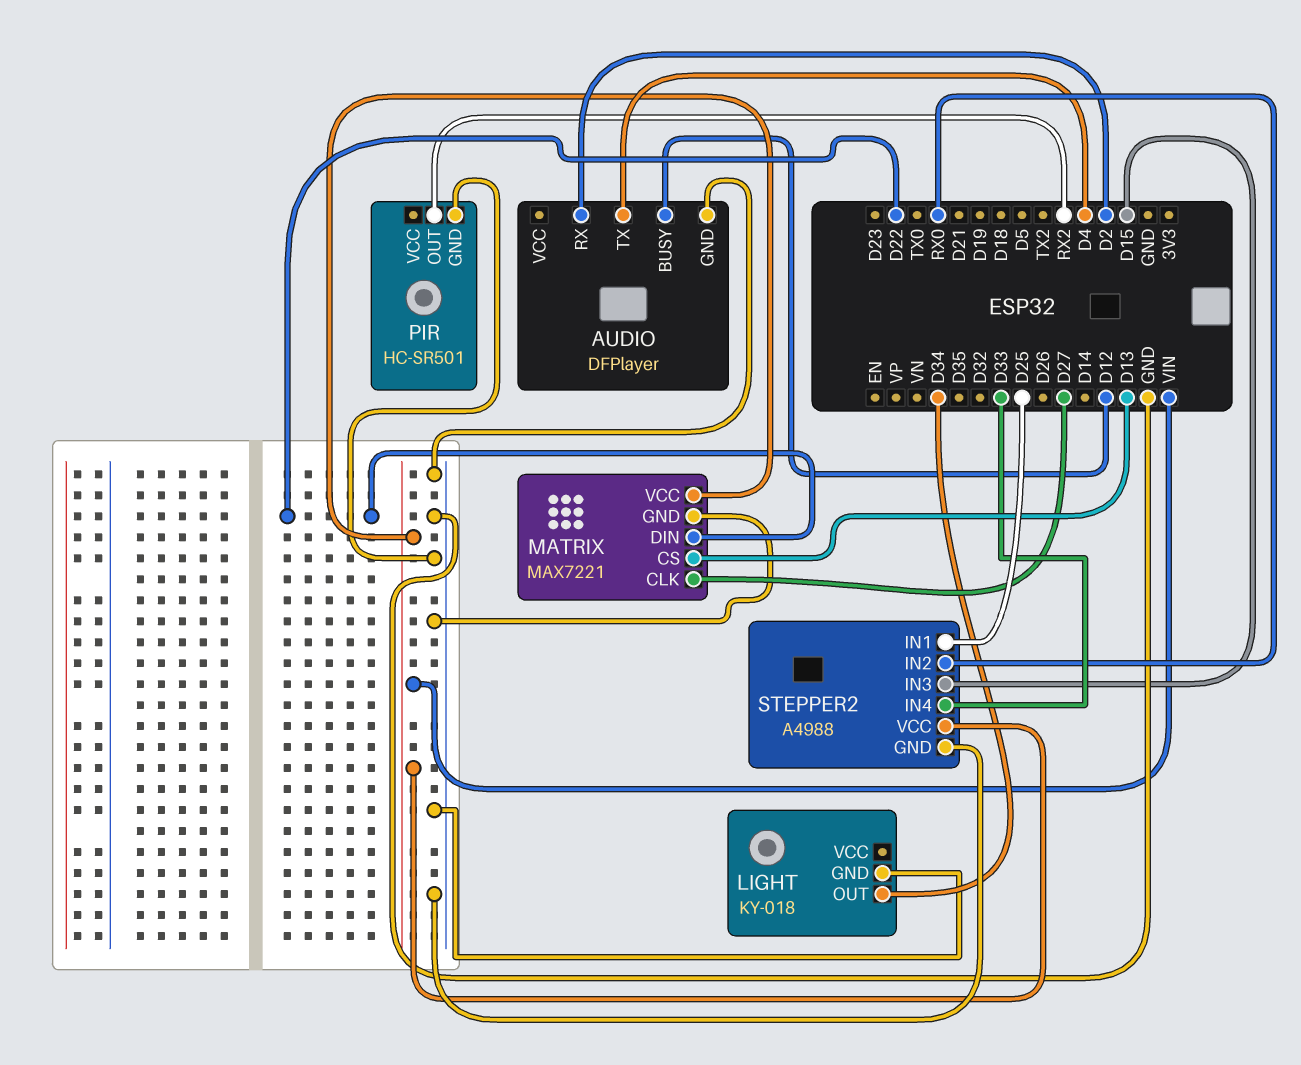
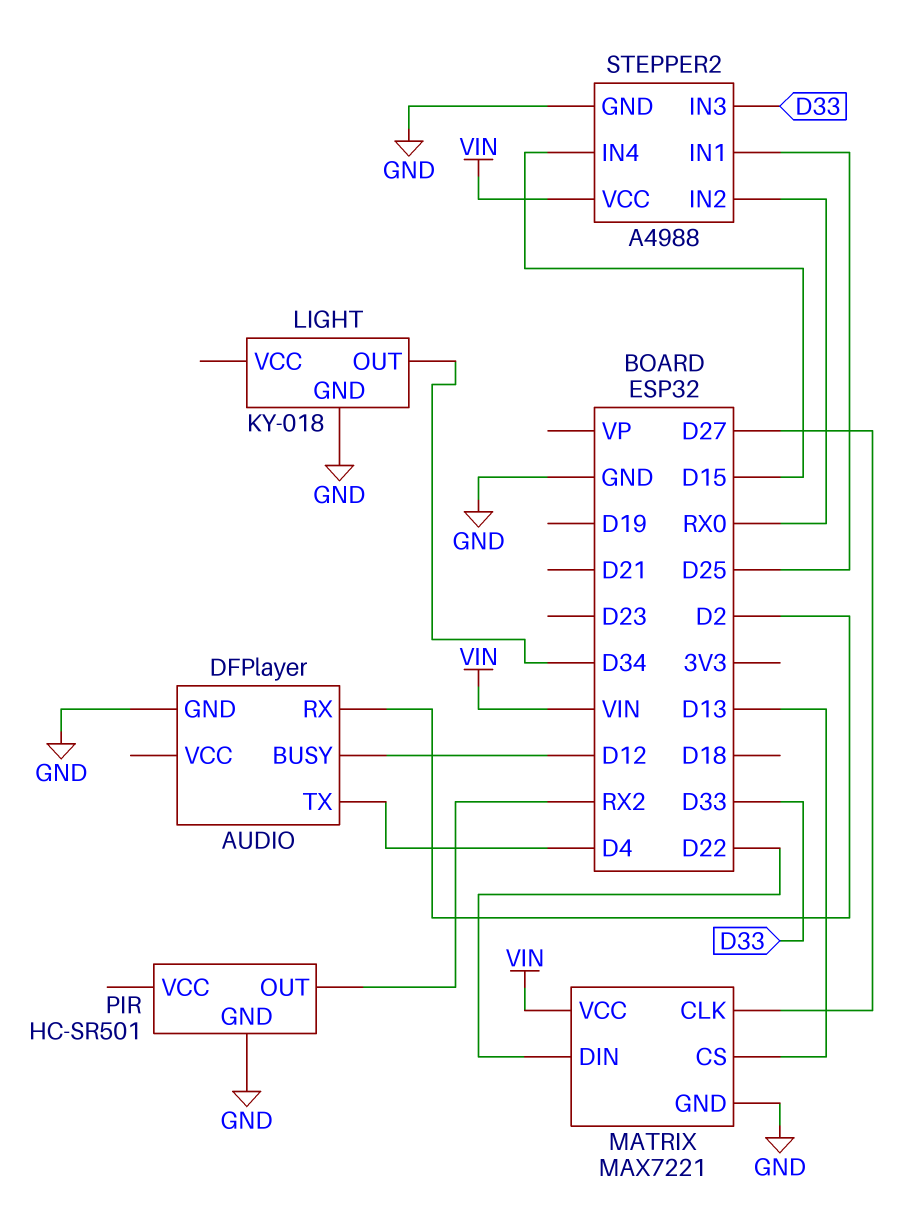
STEPPER2 pin IN3: D15 -> D33
STEPPER2 pin IN4: D33 -> D15

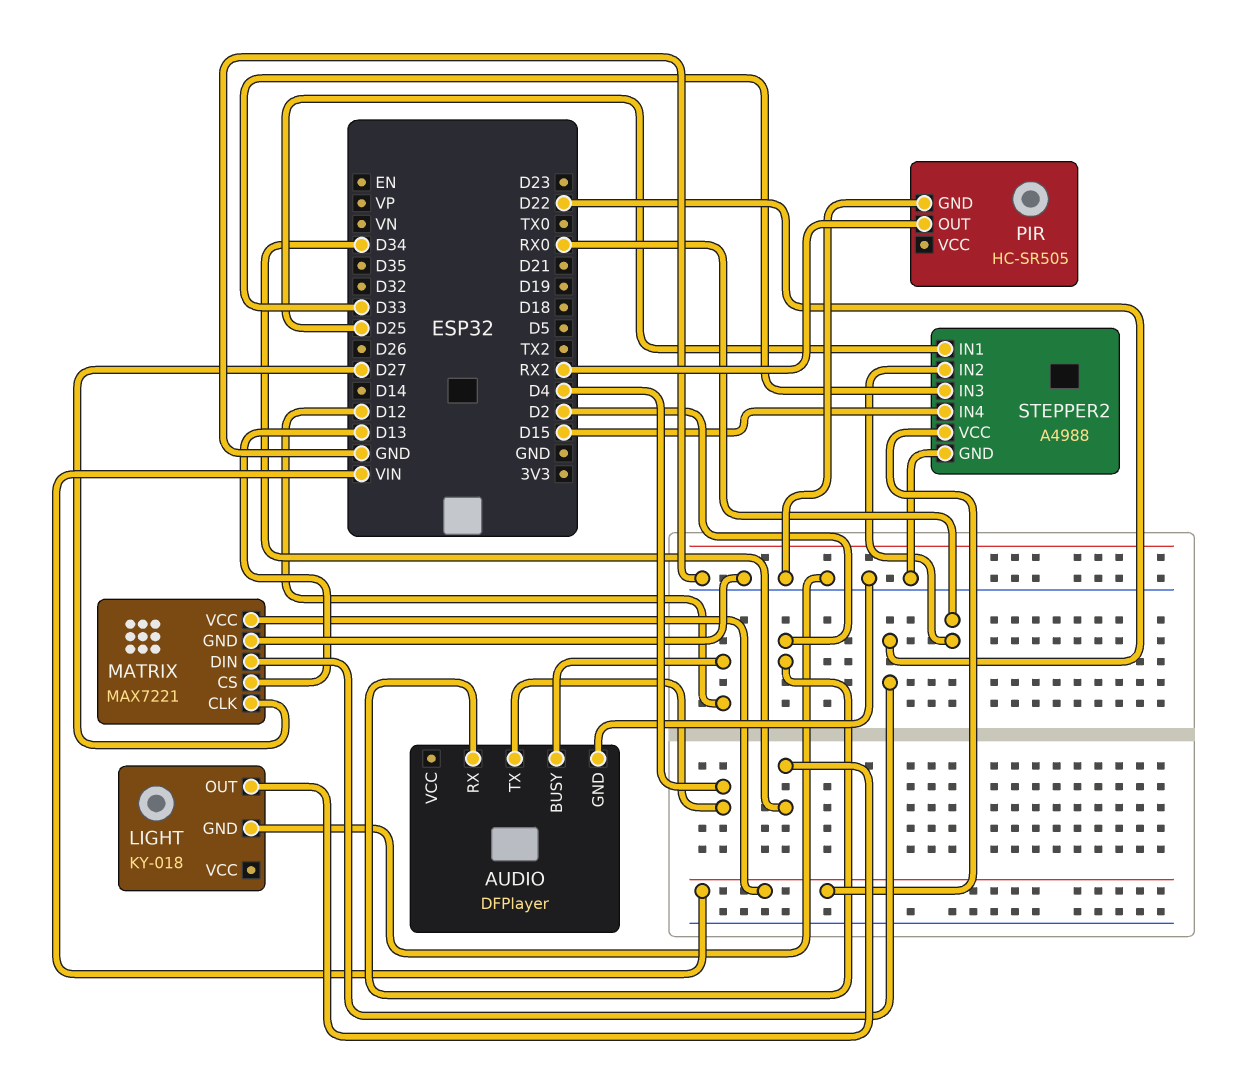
PIR: HC-SR501 -> HC-SR505

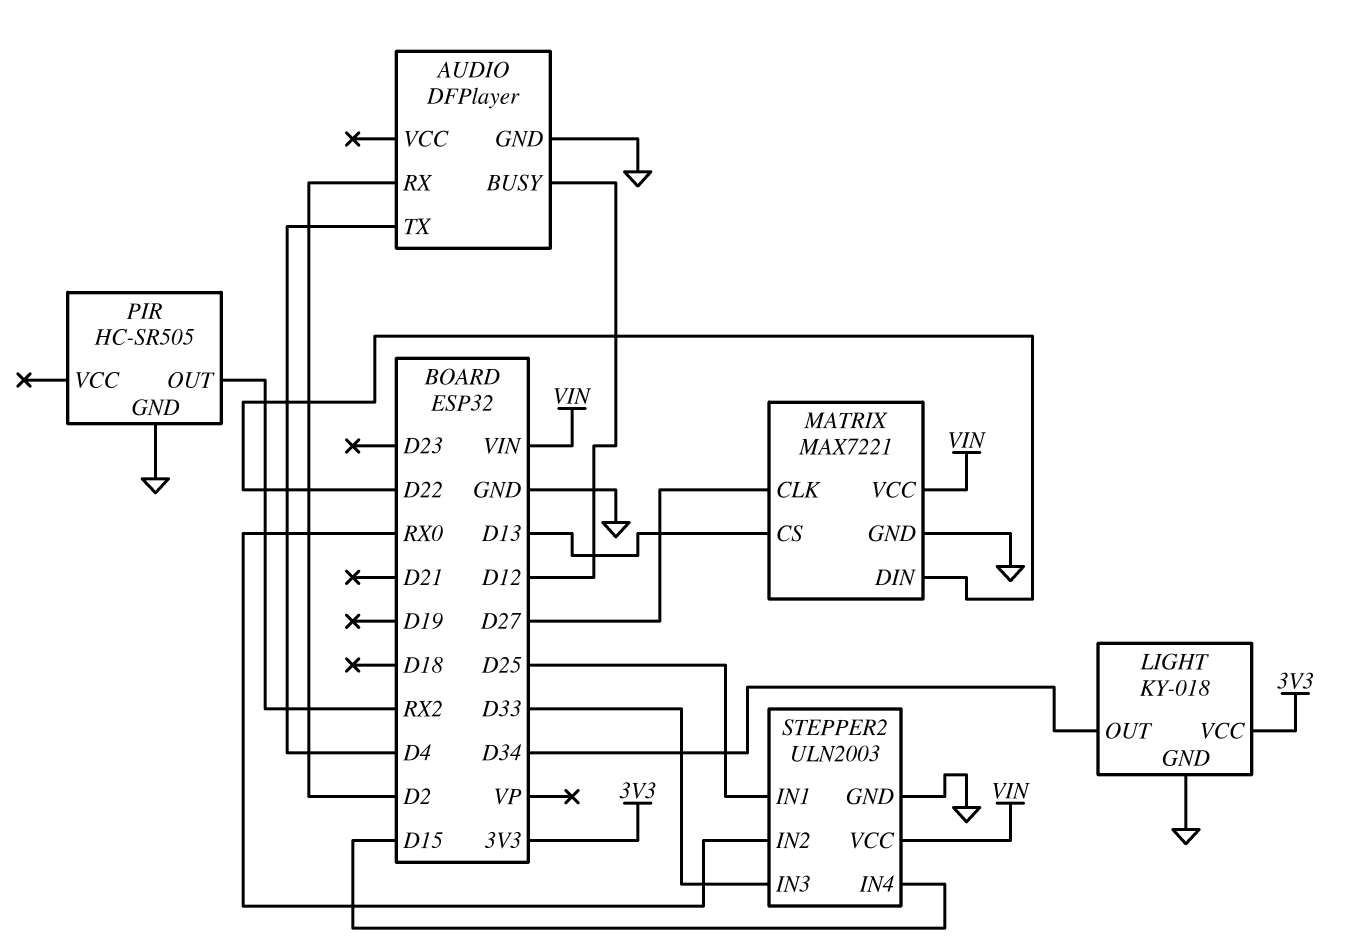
LIGHT pin VCC: none -> 3V3
STEPPER2: A4988 -> ULN2003

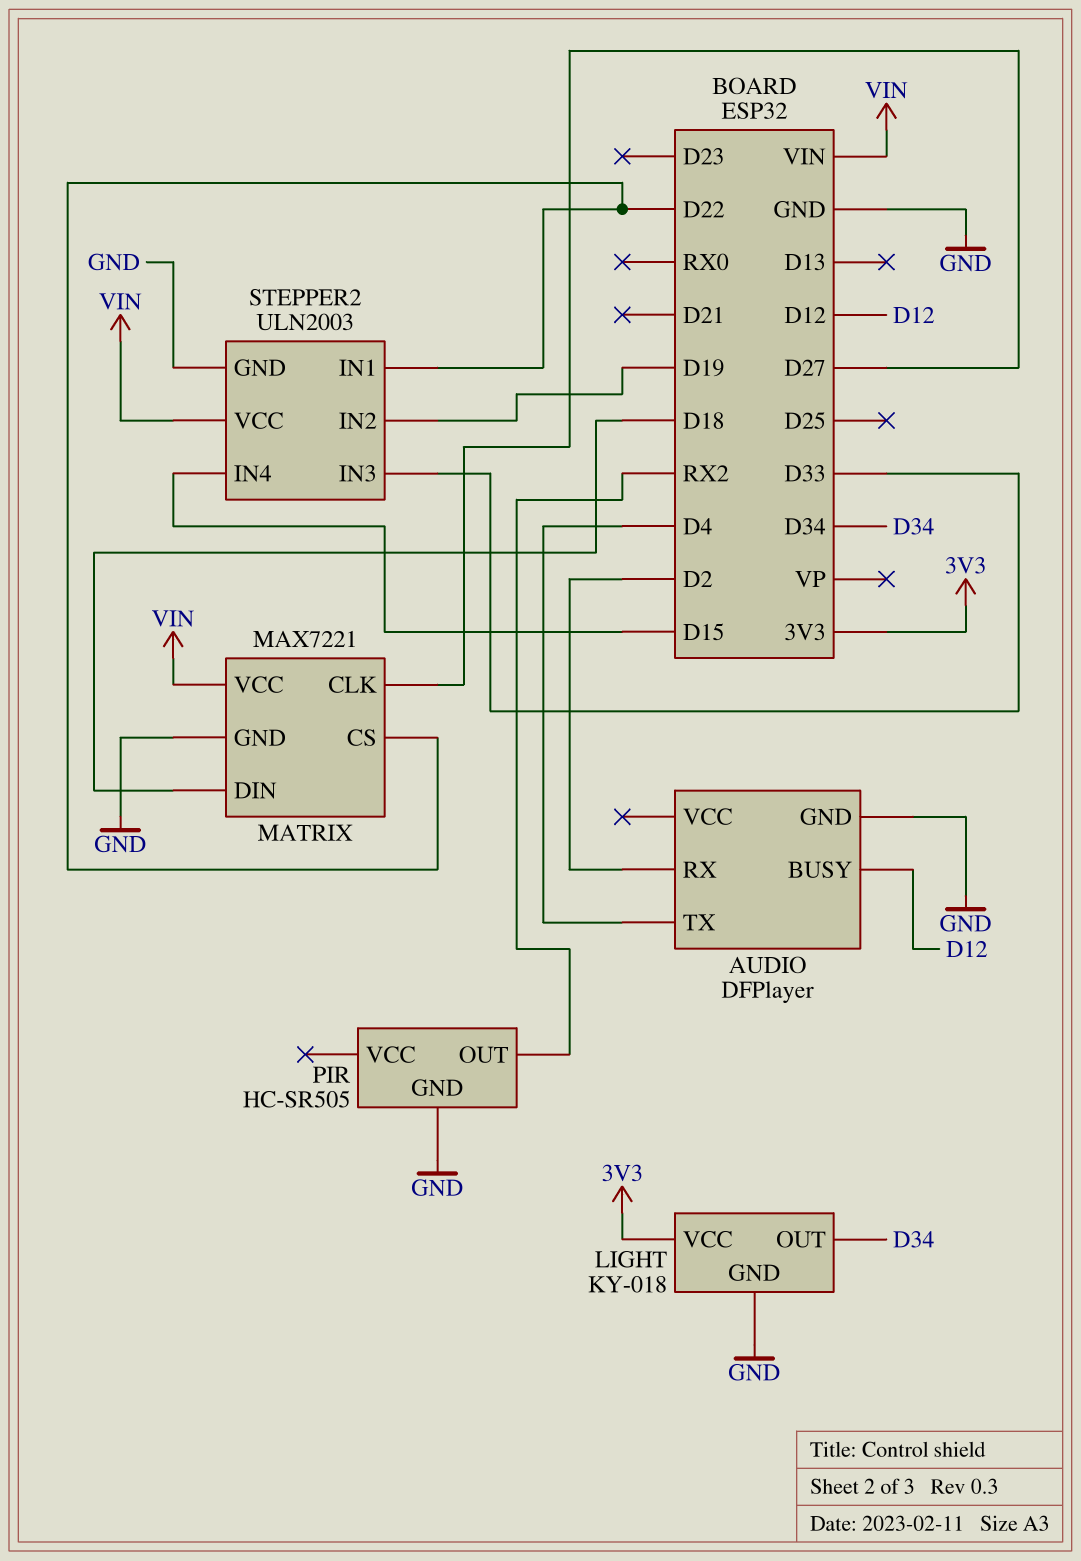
MATRIX pin CS: D13 -> D22
MATRIX pin DIN: D22 -> D18
STEPPER2 pin IN1: D25 -> D22
STEPPER2 pin IN2: RX0 -> D19

